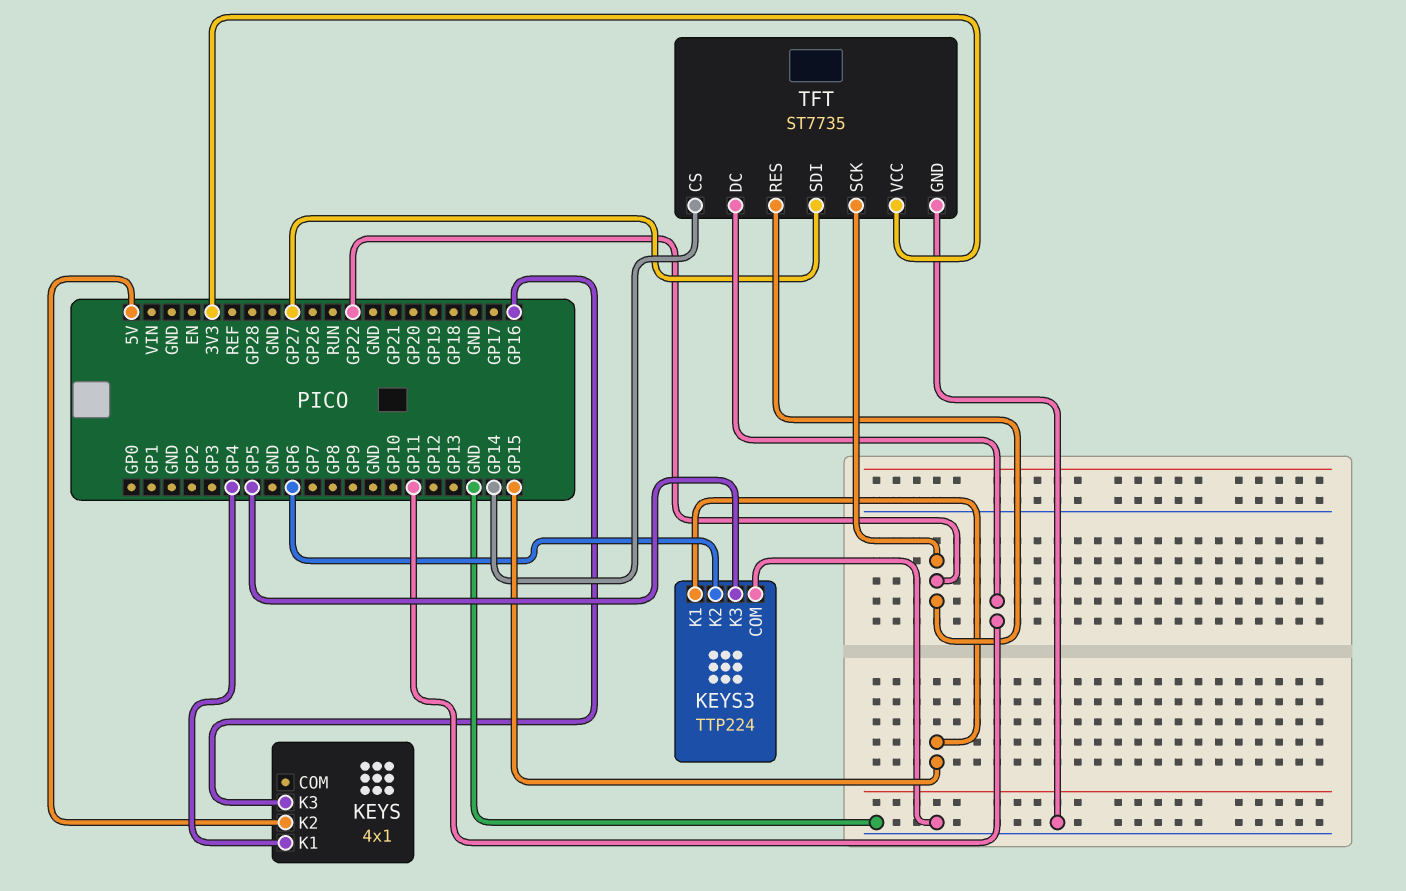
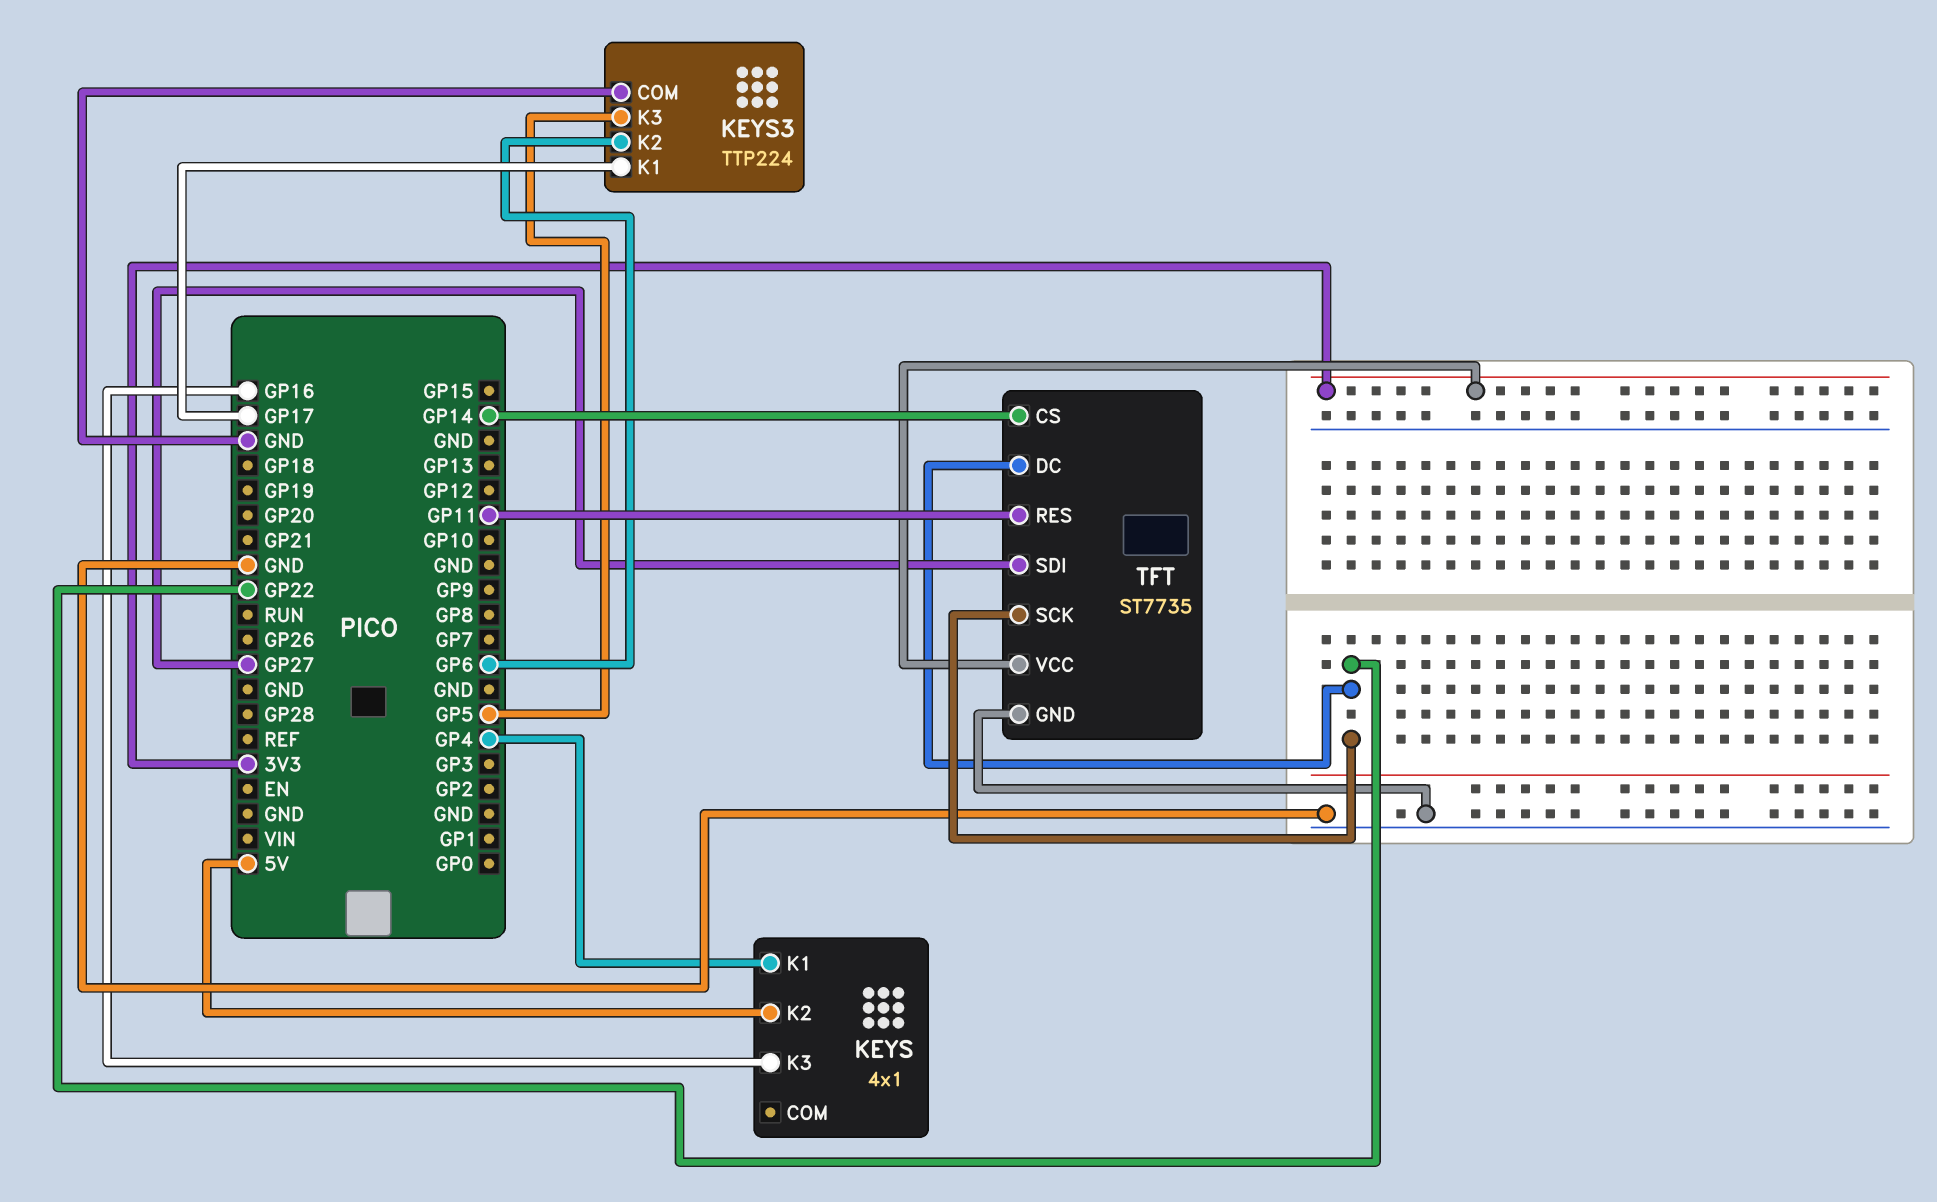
KEYS3 pin K1: GP15 -> GP17
TFT pin DC: GP11 -> GP22
TFT pin RES: GP22 -> GP11

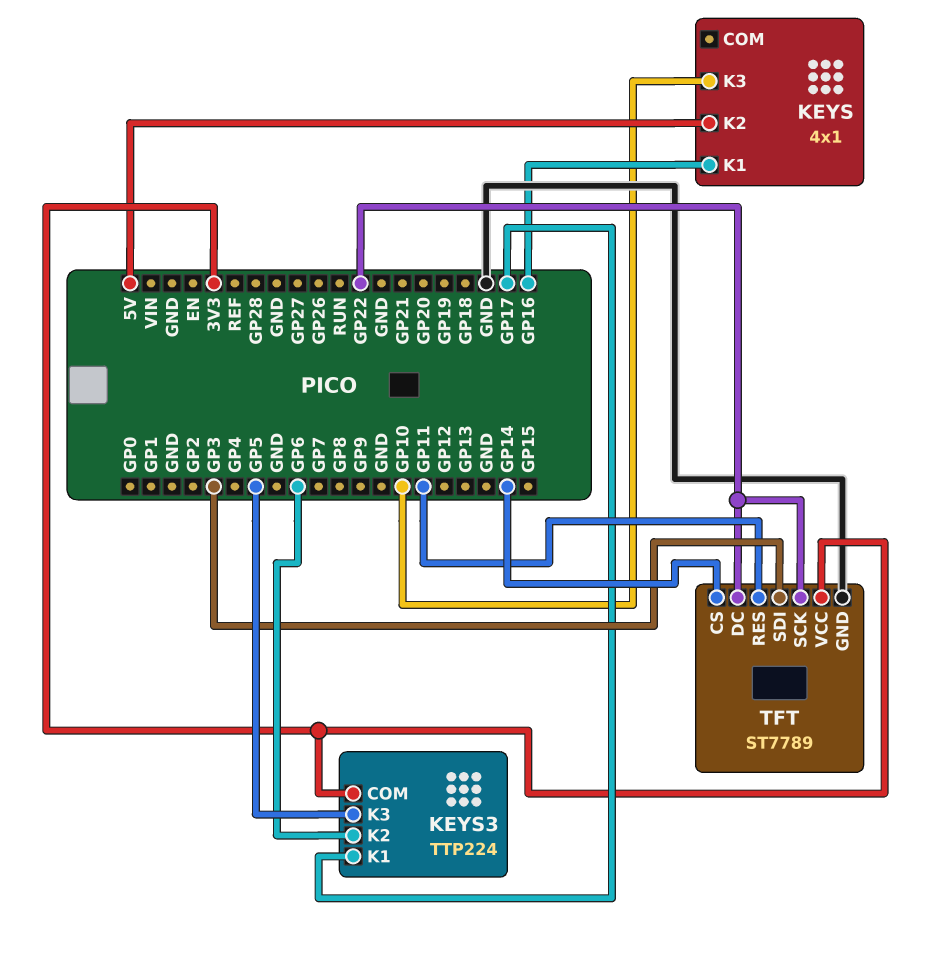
KEYS pin K1: GP4 -> GP16
KEYS pin K3: GP16 -> GP10
KEYS3 pin COM: GND -> 3V3
TFT: ST7735 -> ST7789
TFT pin SDI: GP27 -> GP3

